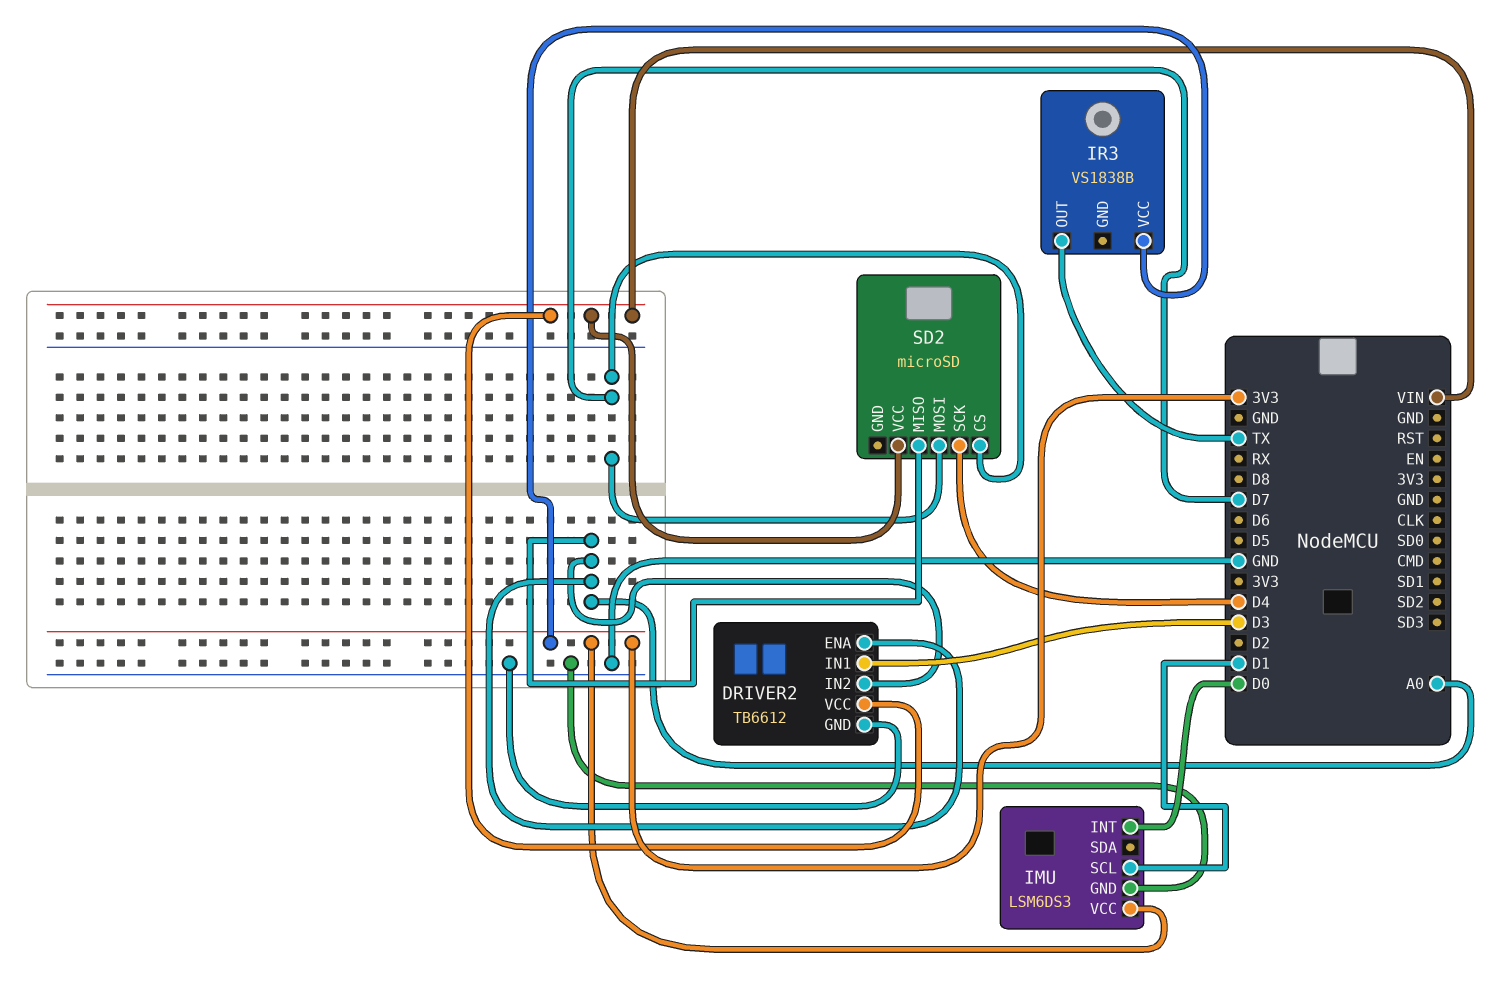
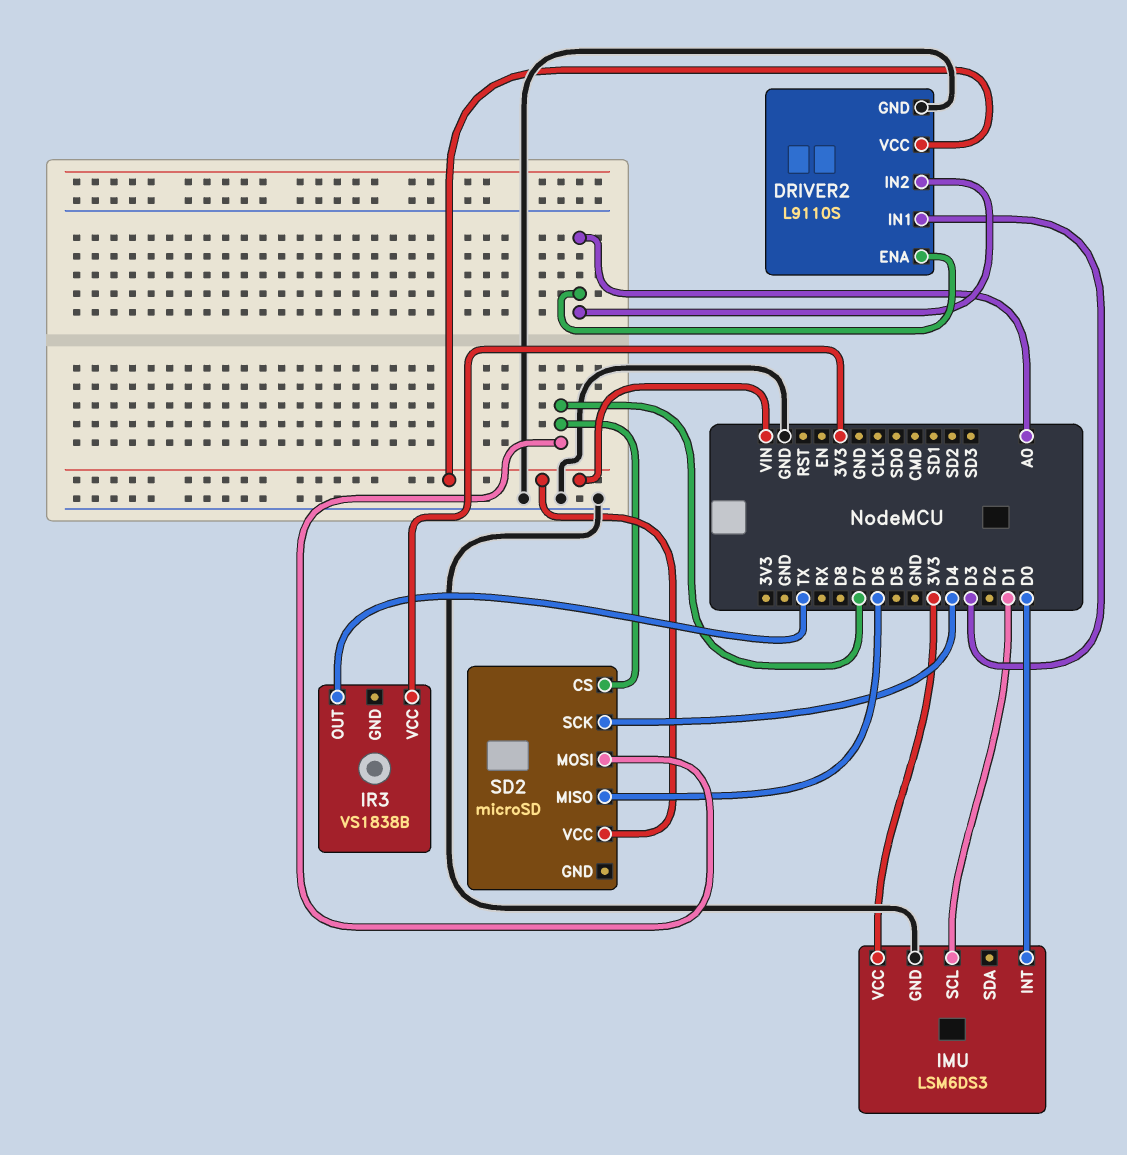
DRIVER2: TB6612 -> L9110S
SD2 pin MISO: A0 -> D6

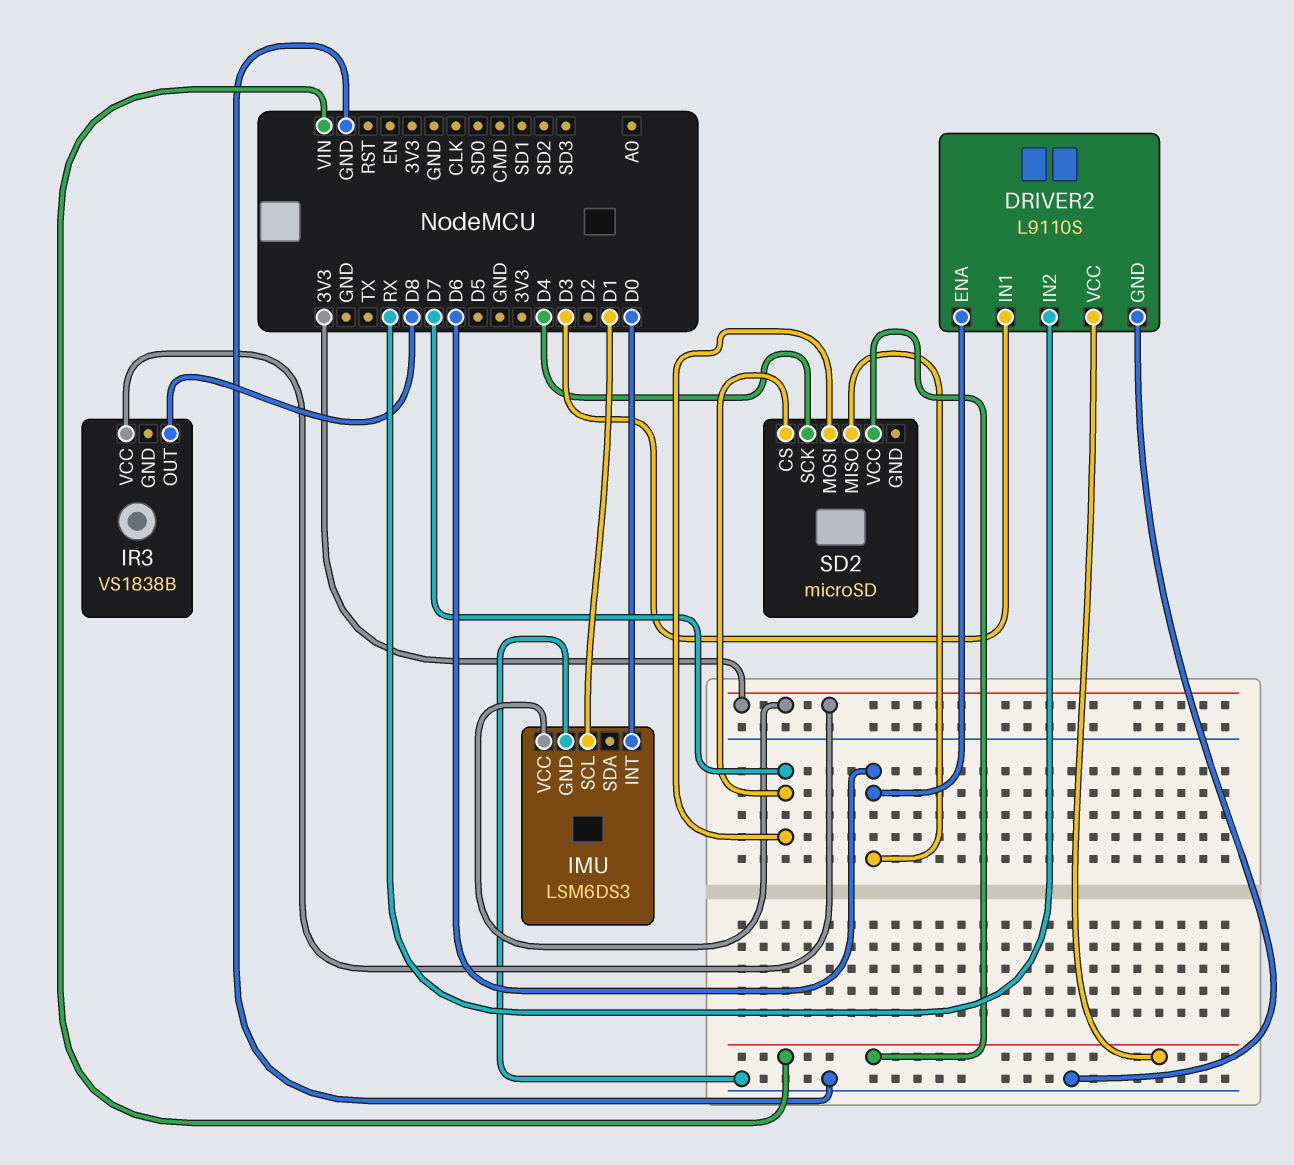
DRIVER2 pin ENA: A0 -> D6
DRIVER2 pin IN2: A0 -> RX
IR3 pin OUT: TX -> D8

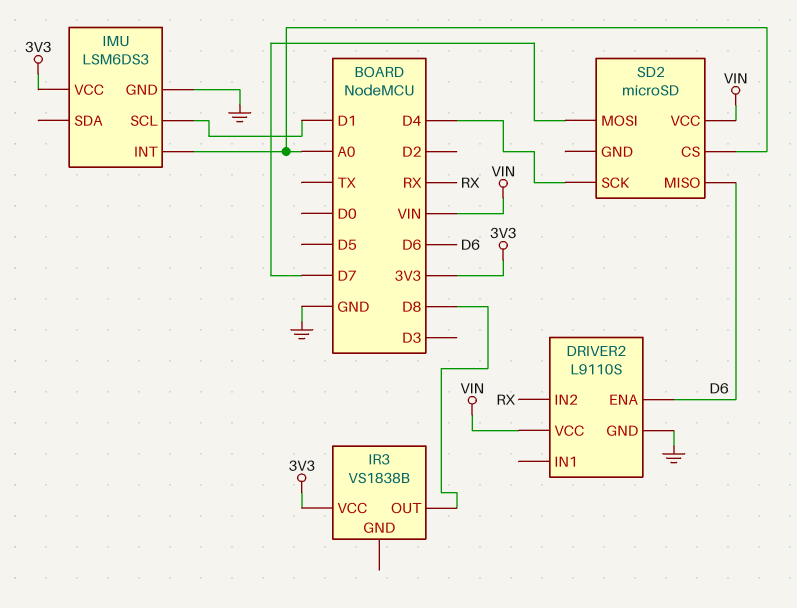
DRIVER2 pin IN1: D3 -> none
IMU pin INT: D0 -> A0
SD2 pin CS: D7 -> A0

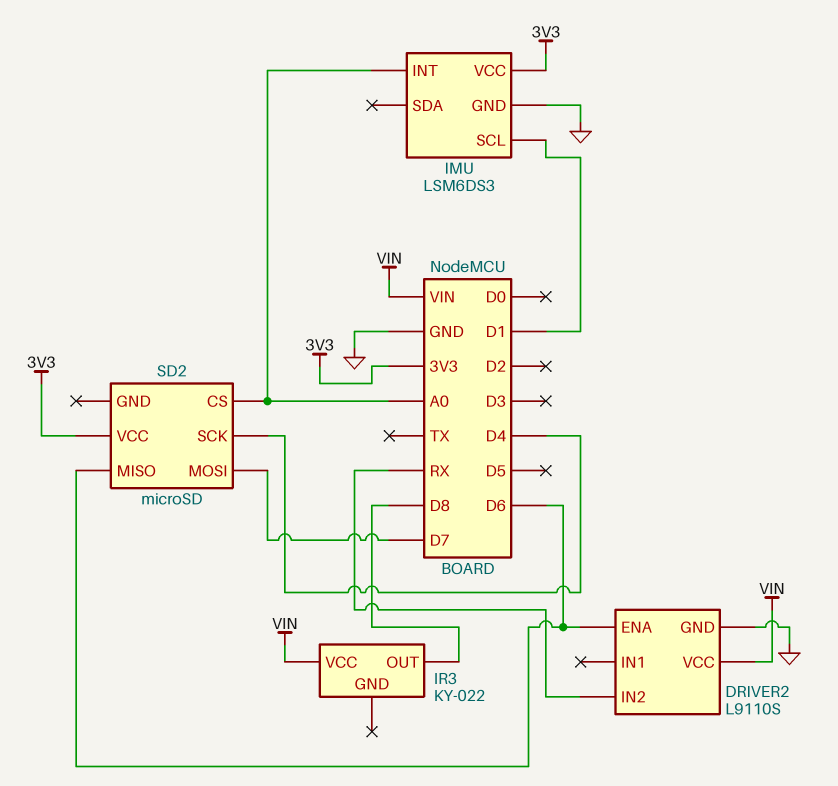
IR3: VS1838B -> KY-022
IR3 pin VCC: 3V3 -> VIN
SD2 pin VCC: VIN -> 3V3

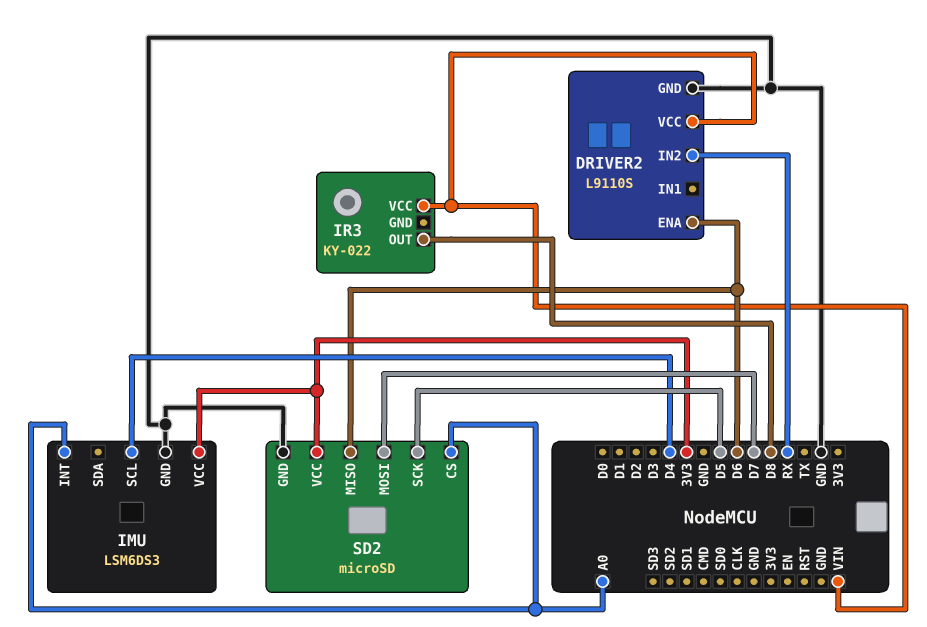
IMU pin SCL: D1 -> D4
SD2 pin GND: none -> GND
SD2 pin SCK: D4 -> D5

